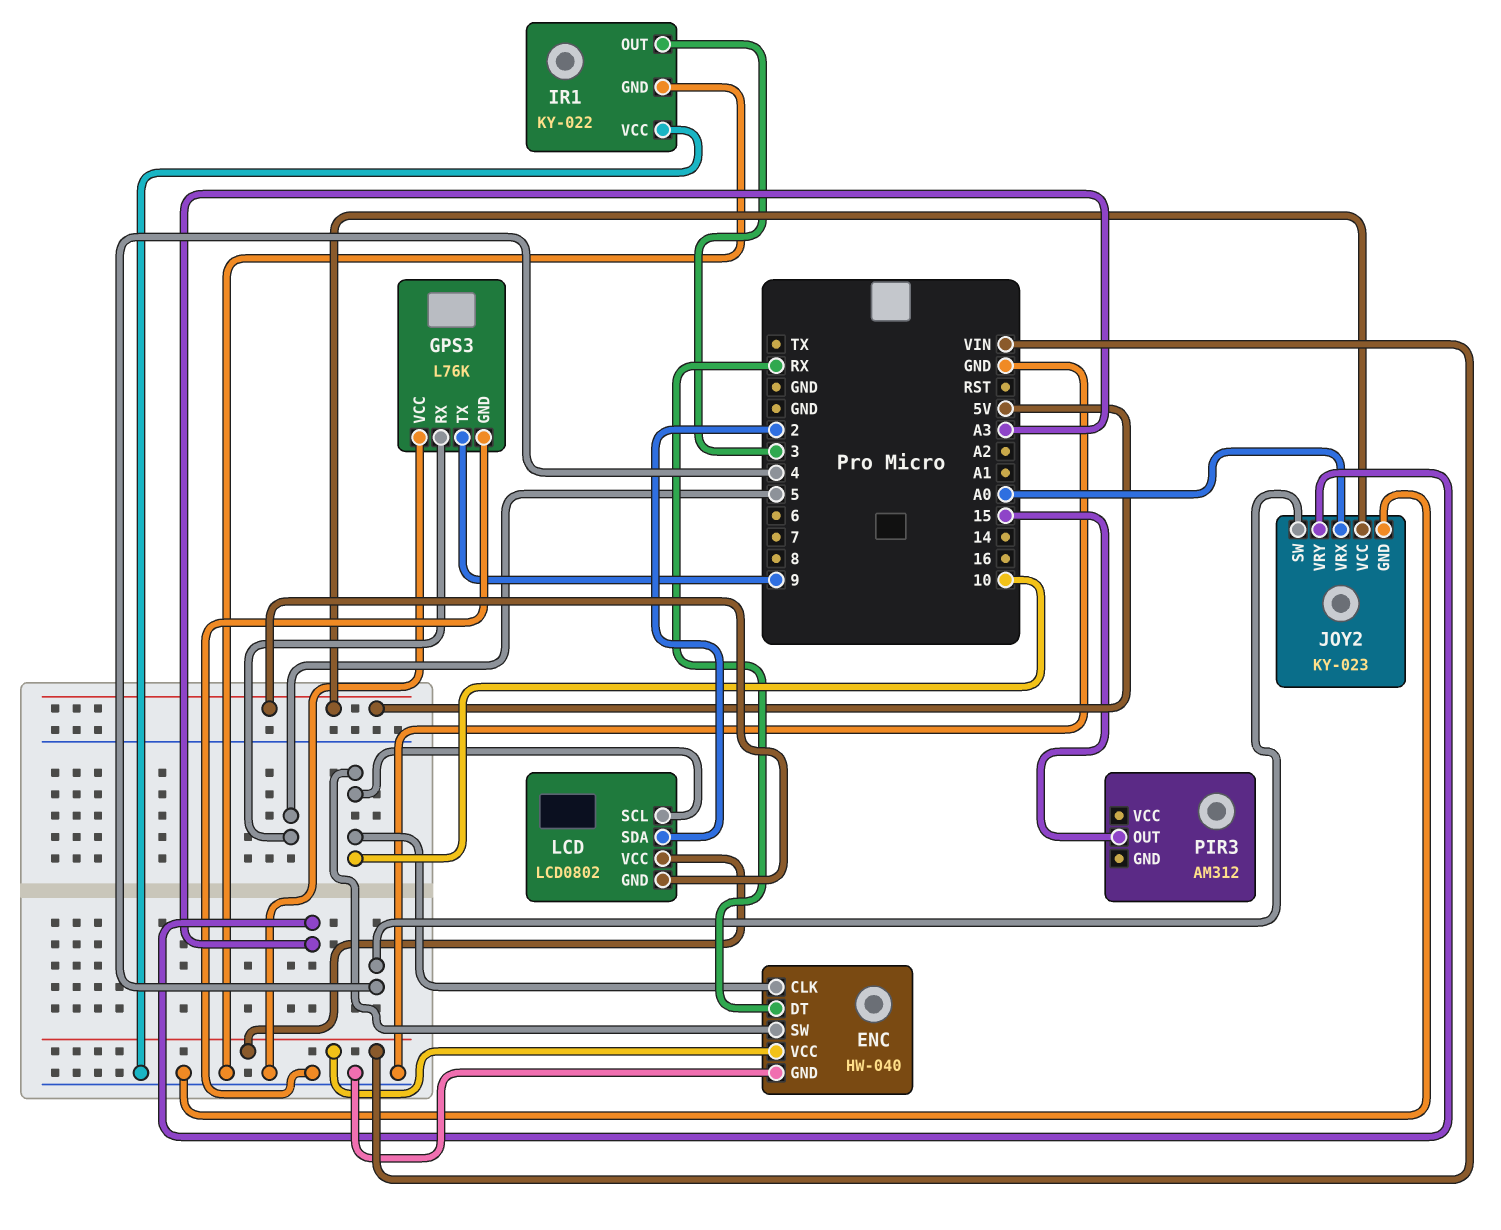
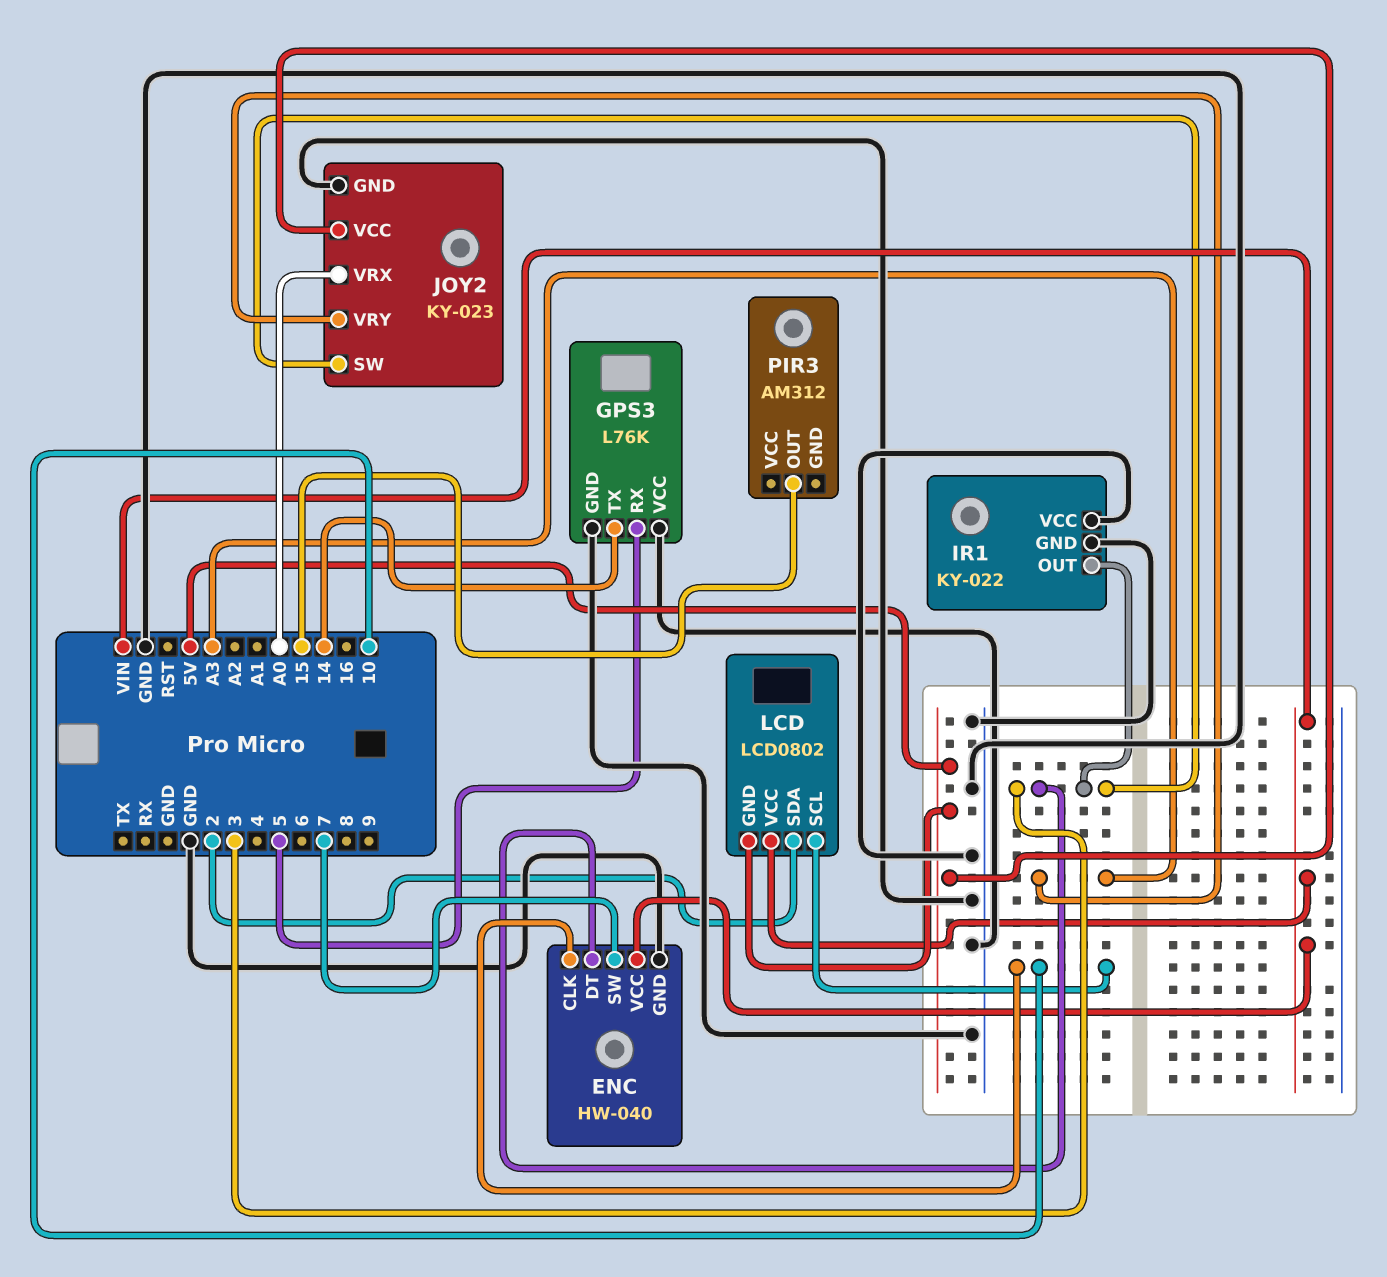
ENC pin DT: RX -> 3
ENC pin SW: 10 -> 7
GPS3 pin TX: 9 -> 14
JOY2 pin SW: 4 -> 3

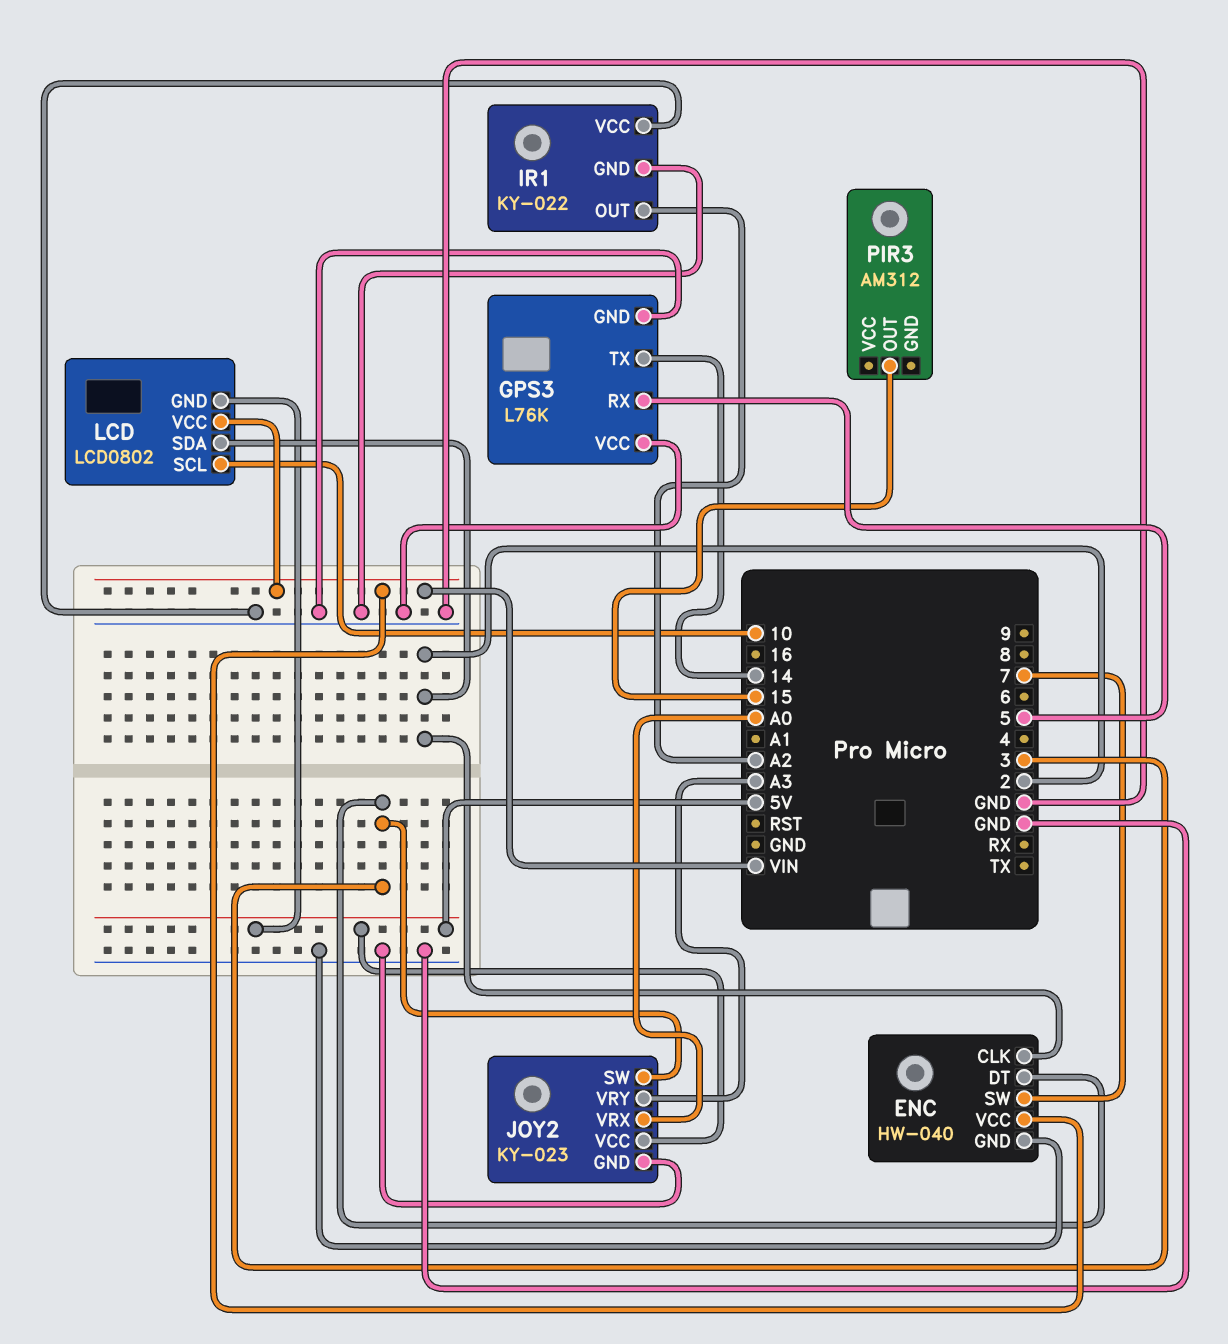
ENC pin CLK: 10 -> 2
IR1 pin OUT: 3 -> A2

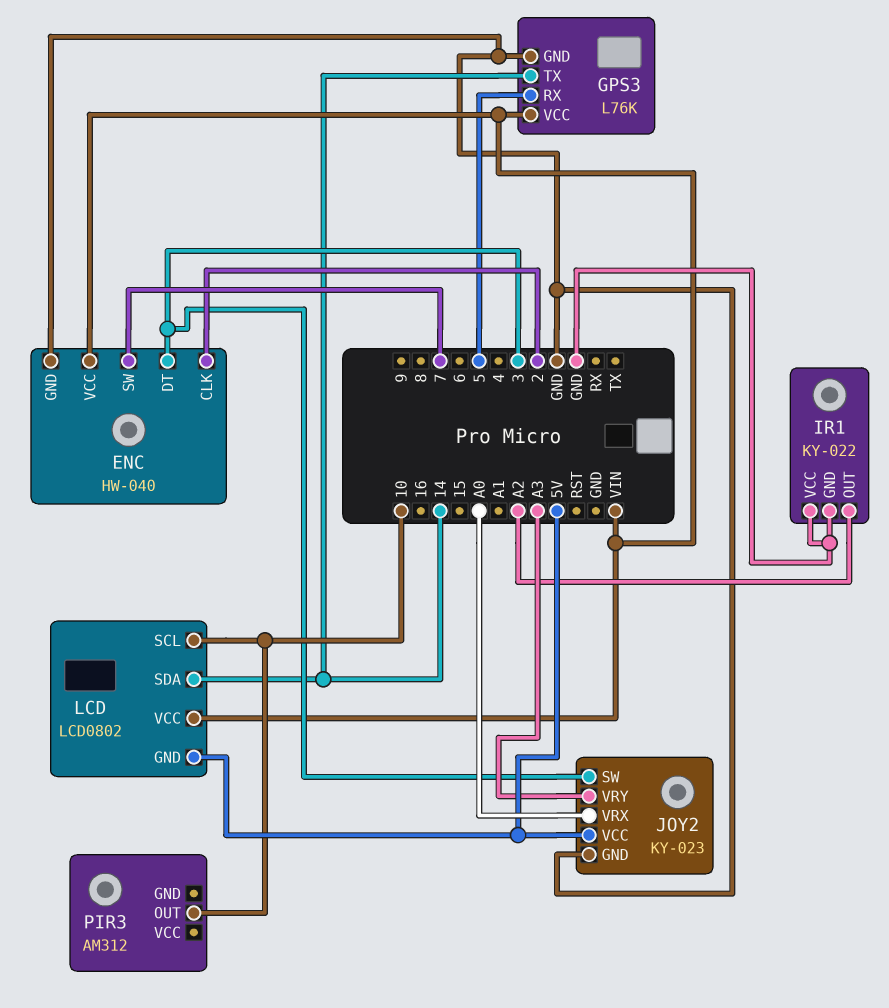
GPS3 pin VCC: GND -> VIN
LCD pin SDA: 2 -> 14
PIR3 pin OUT: 15 -> 10

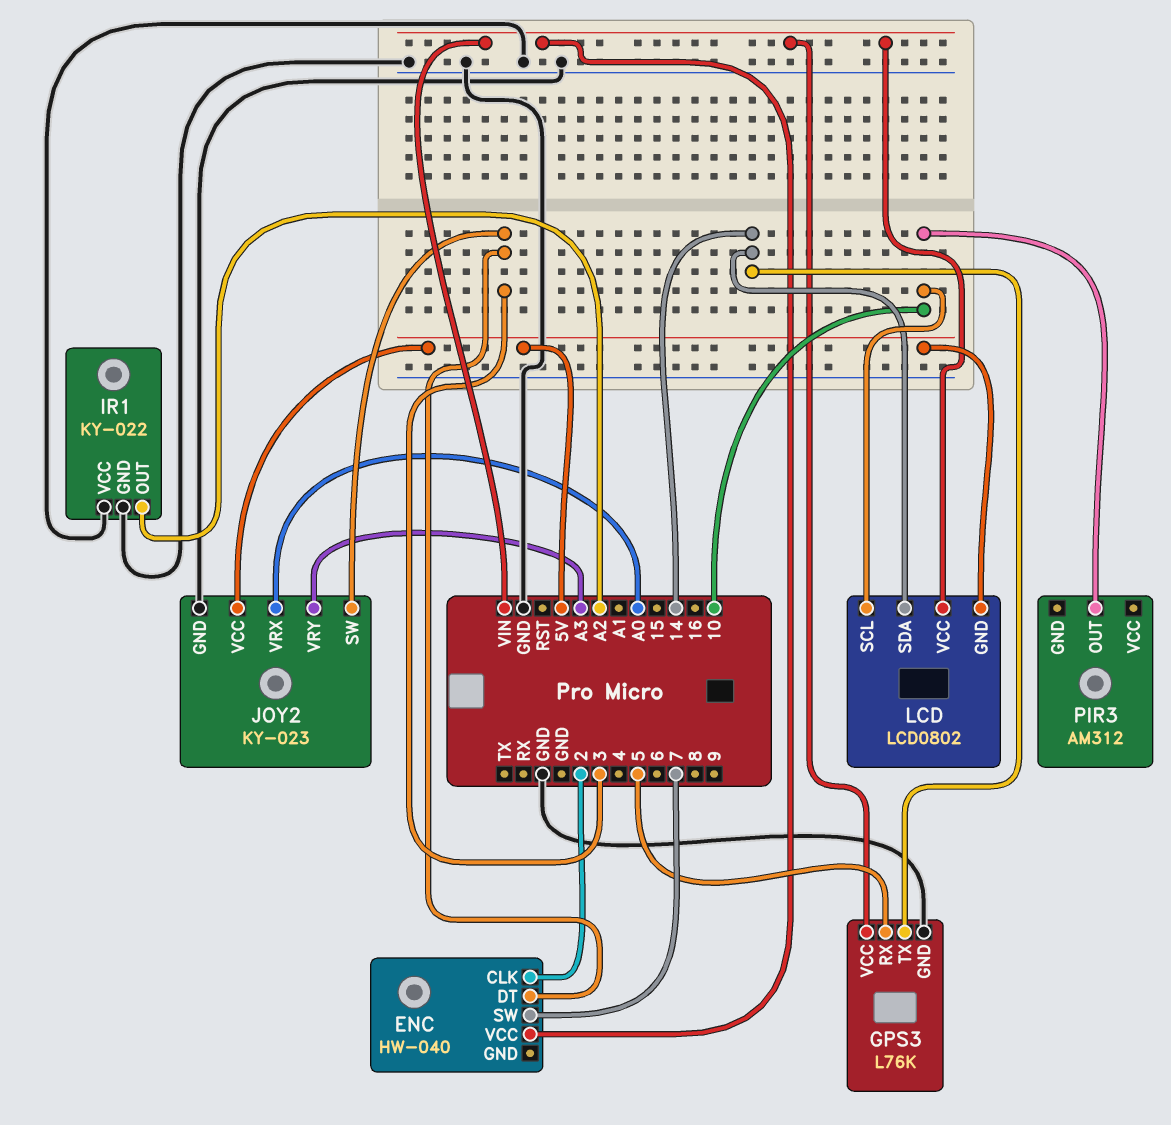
ENC pin GND: GND -> none

